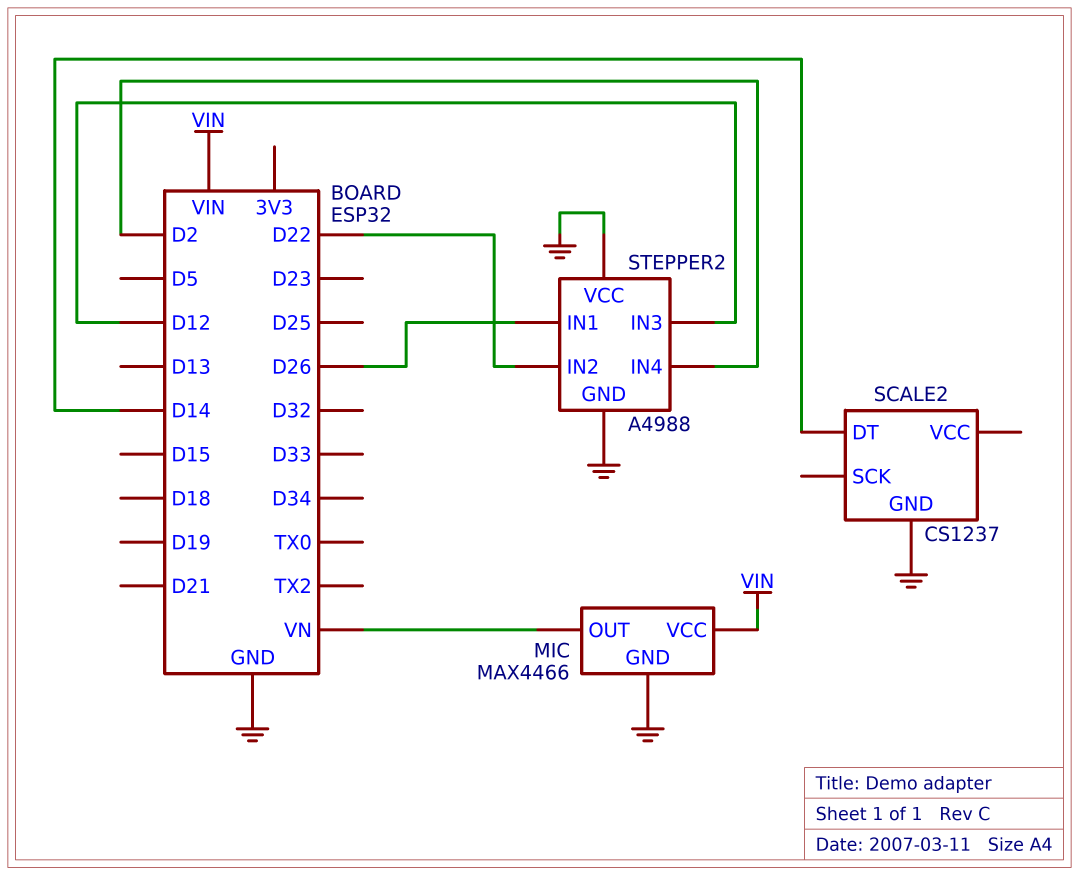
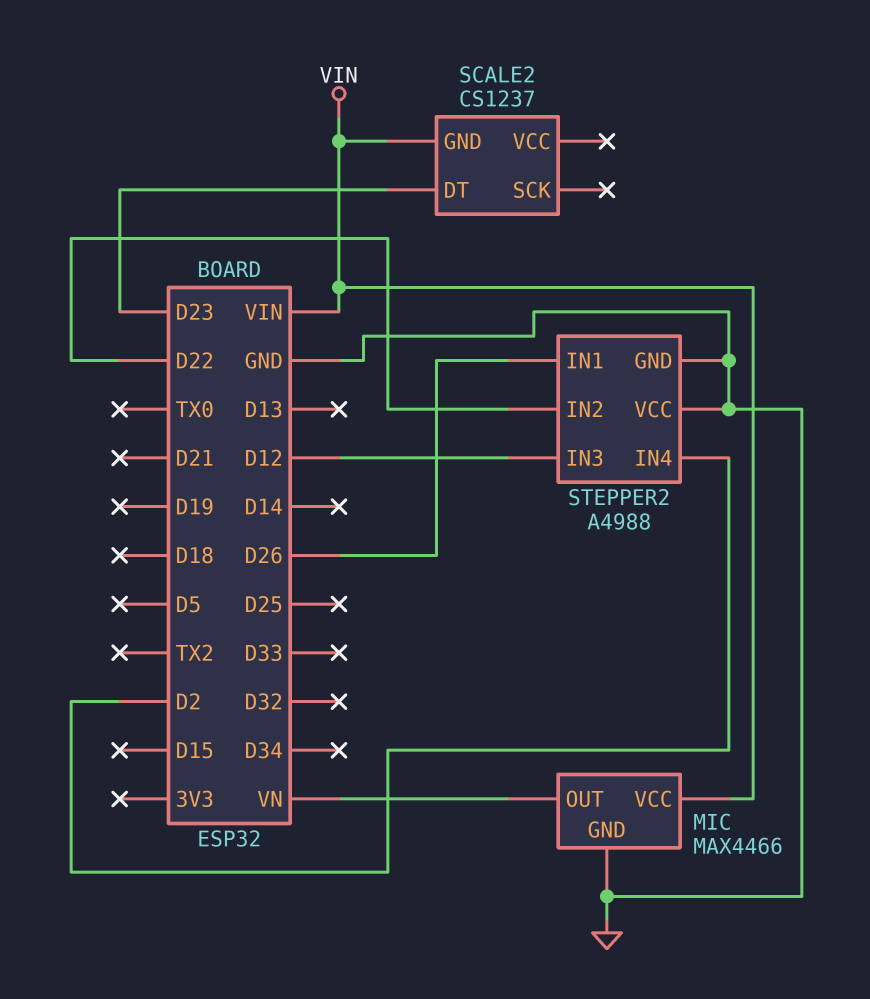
SCALE2 pin DT: D14 -> D23
SCALE2 pin GND: GND -> VIN

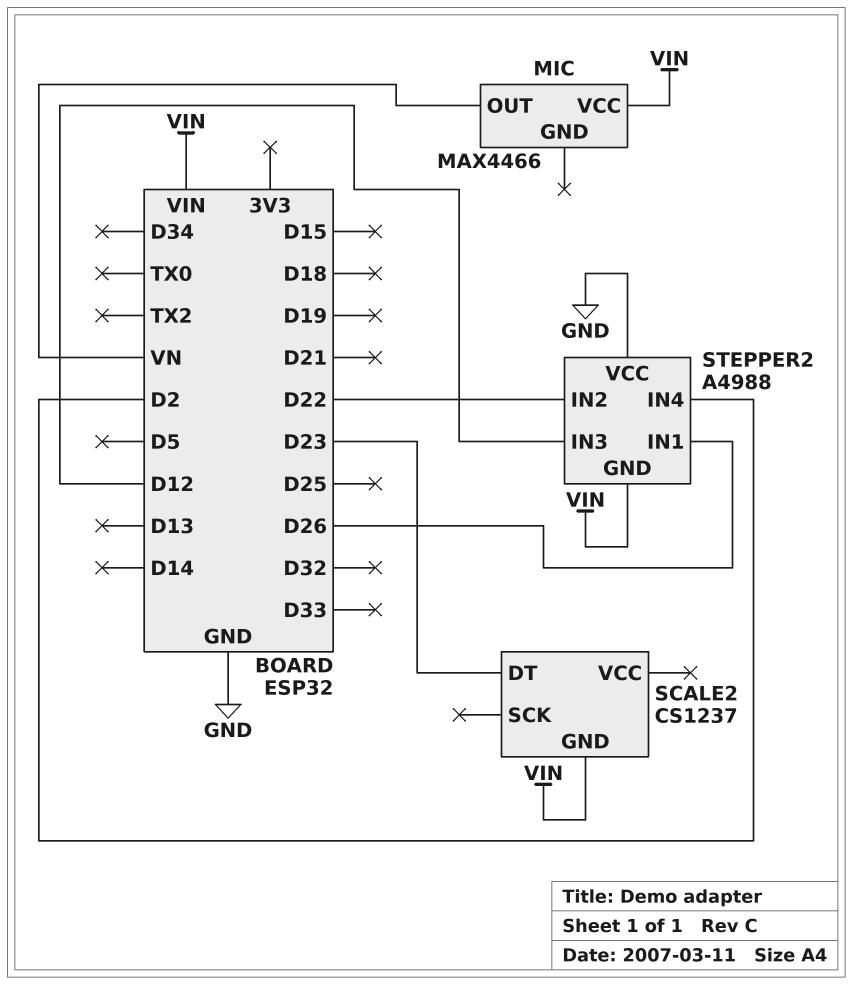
MIC pin GND: GND -> none
STEPPER2 pin GND: GND -> VIN

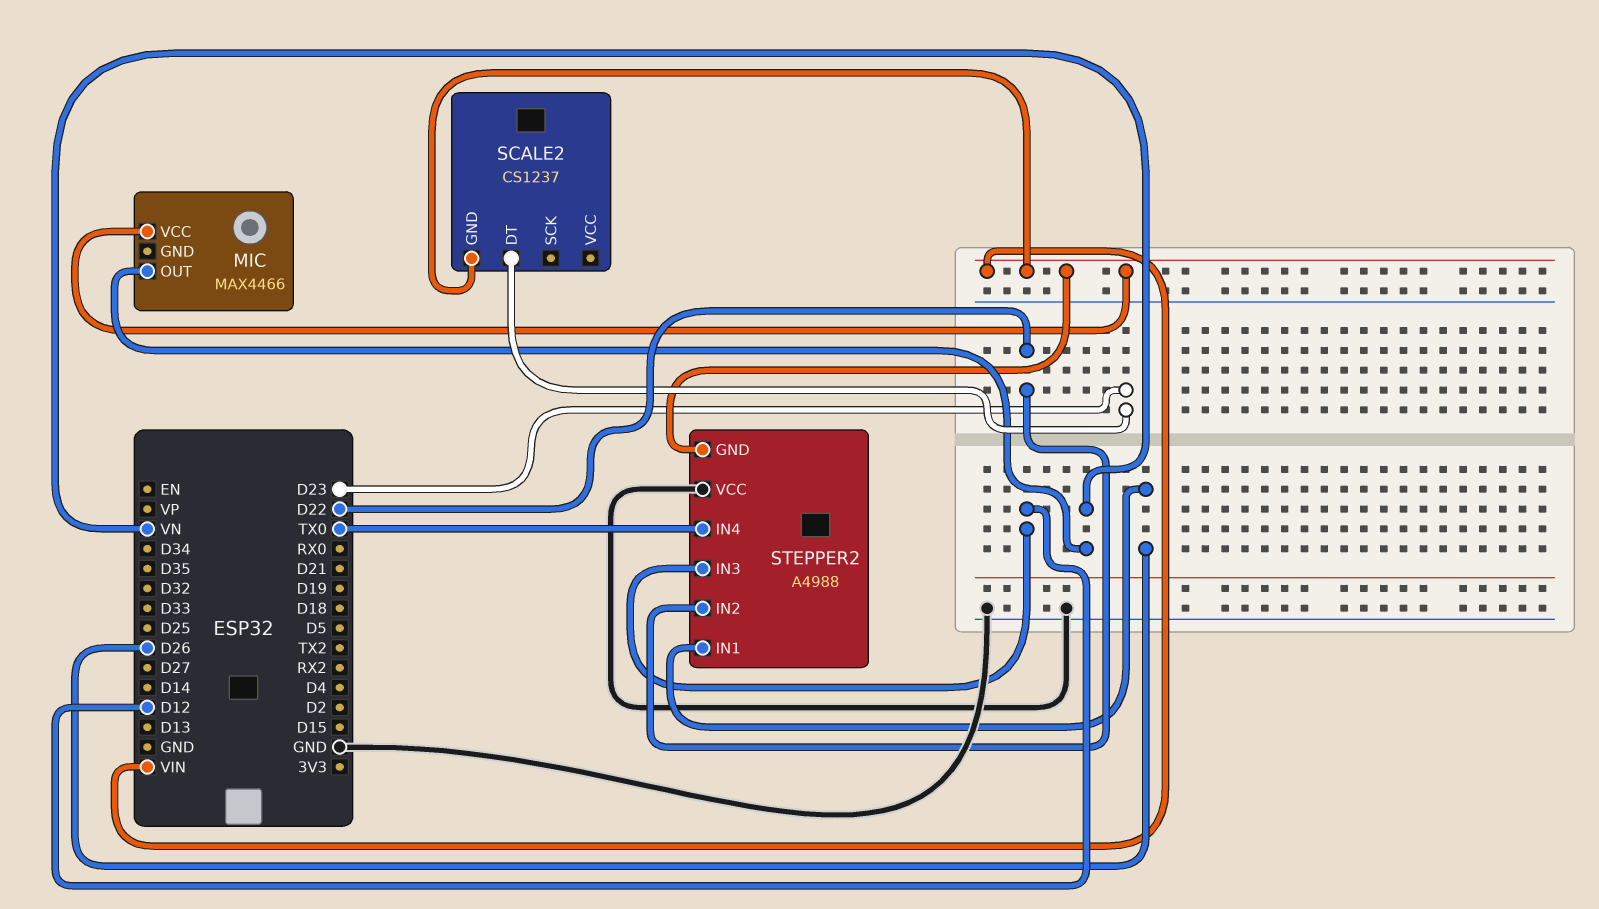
STEPPER2 pin IN4: D2 -> TX0

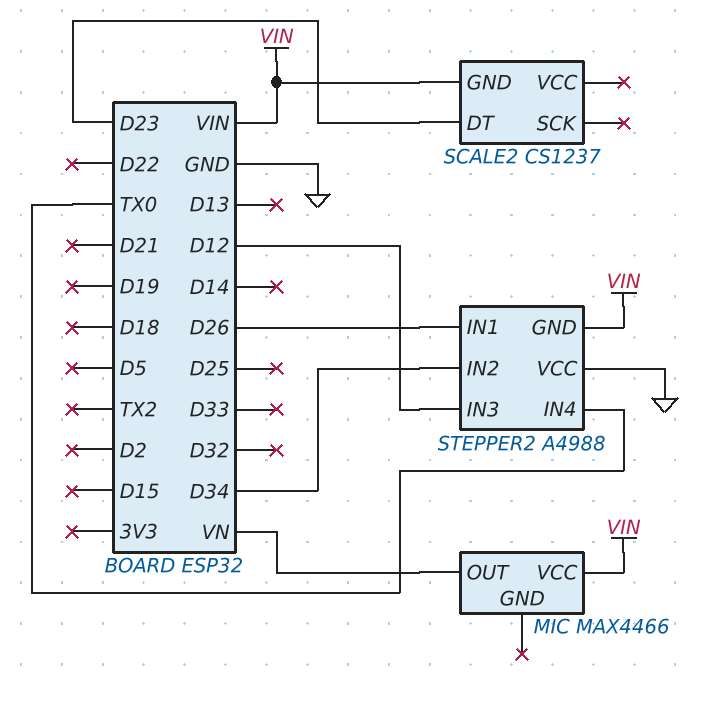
STEPPER2 pin IN2: D22 -> D34

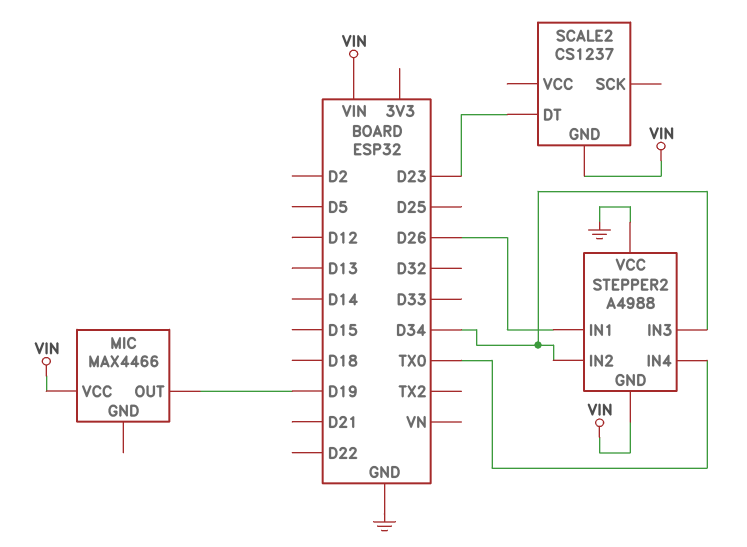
MIC pin OUT: VN -> D19
STEPPER2 pin IN3: D12 -> D34

